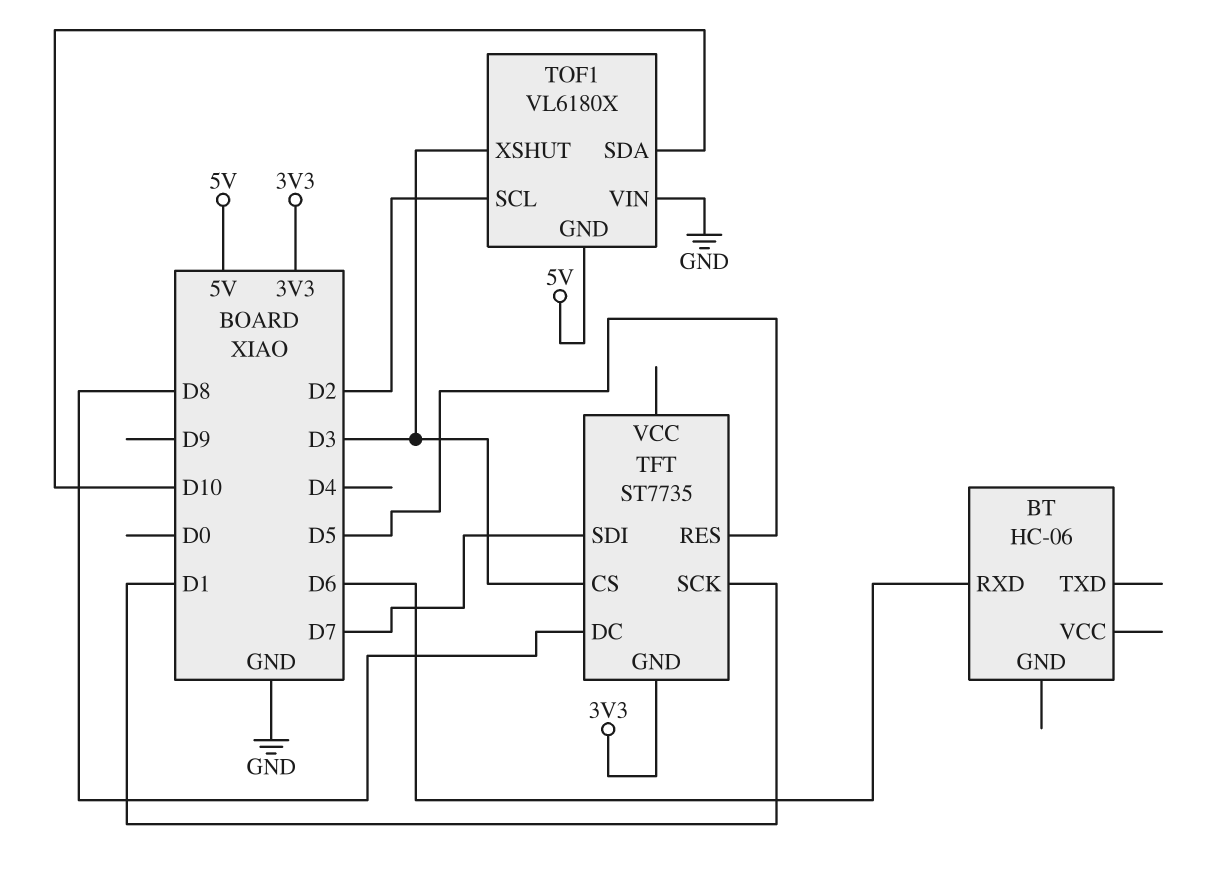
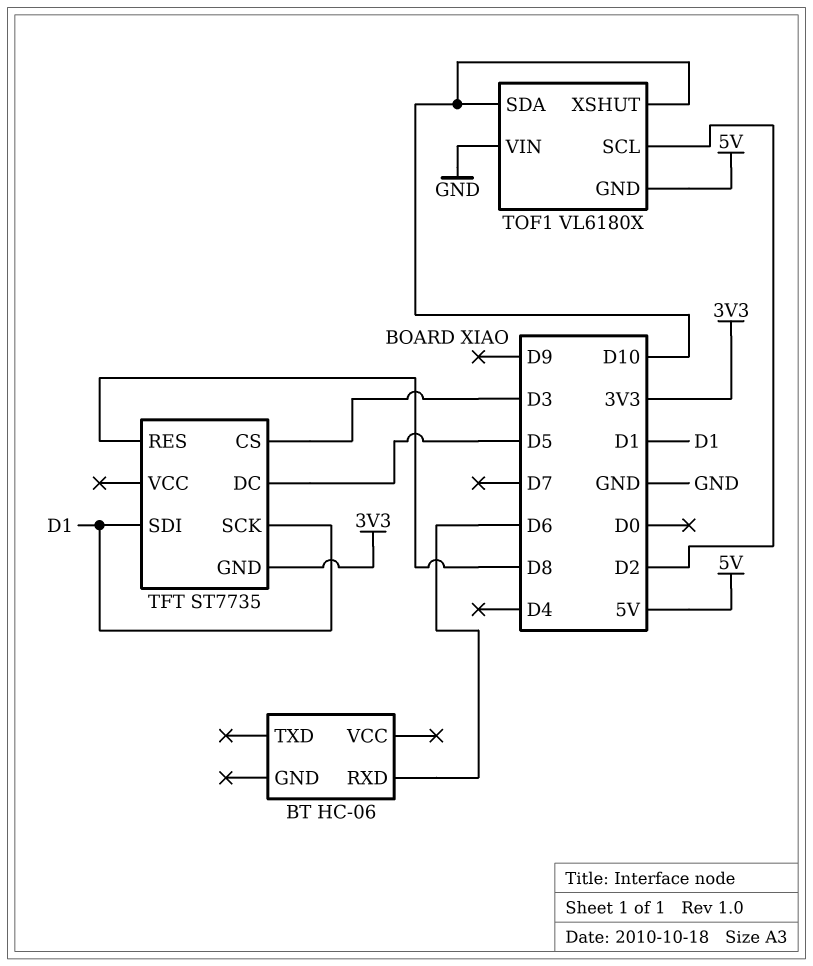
TFT pin DC: D8 -> D5
TFT pin RES: D5 -> D8
TFT pin SDI: D7 -> D1
TOF1 pin XSHUT: D3 -> D10

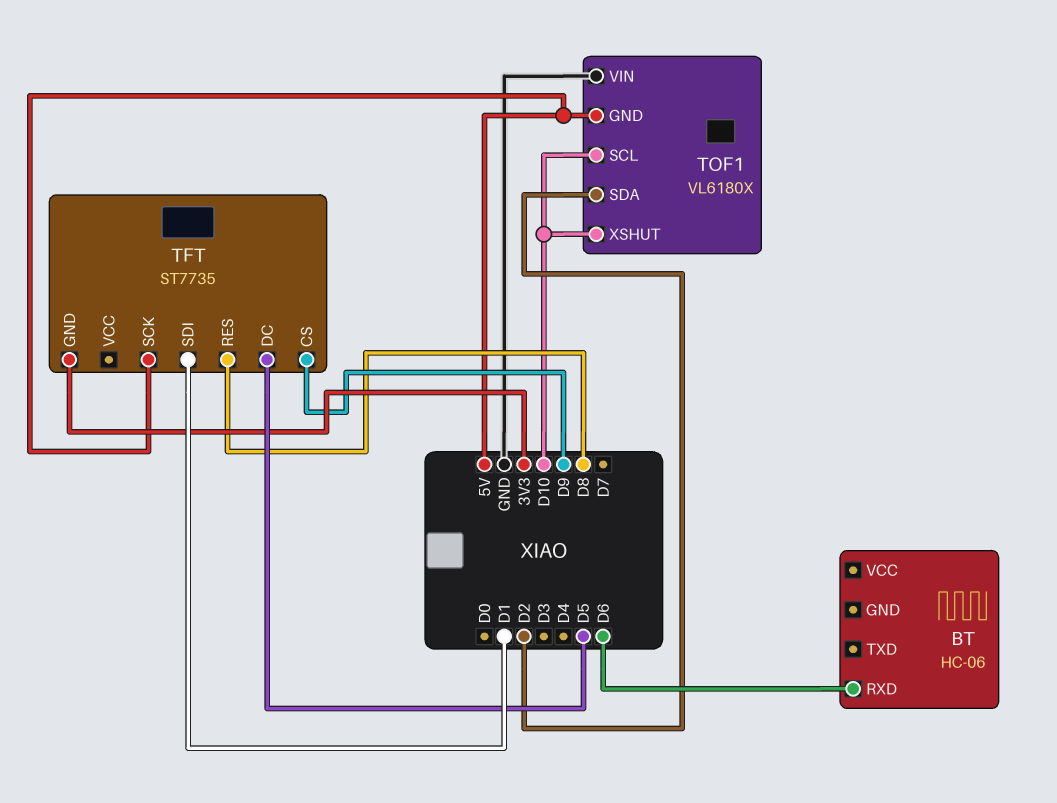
TFT pin CS: D3 -> D9
TFT pin SCK: D1 -> 5V
TOF1 pin SCL: D2 -> D10
TOF1 pin SDA: D10 -> D2

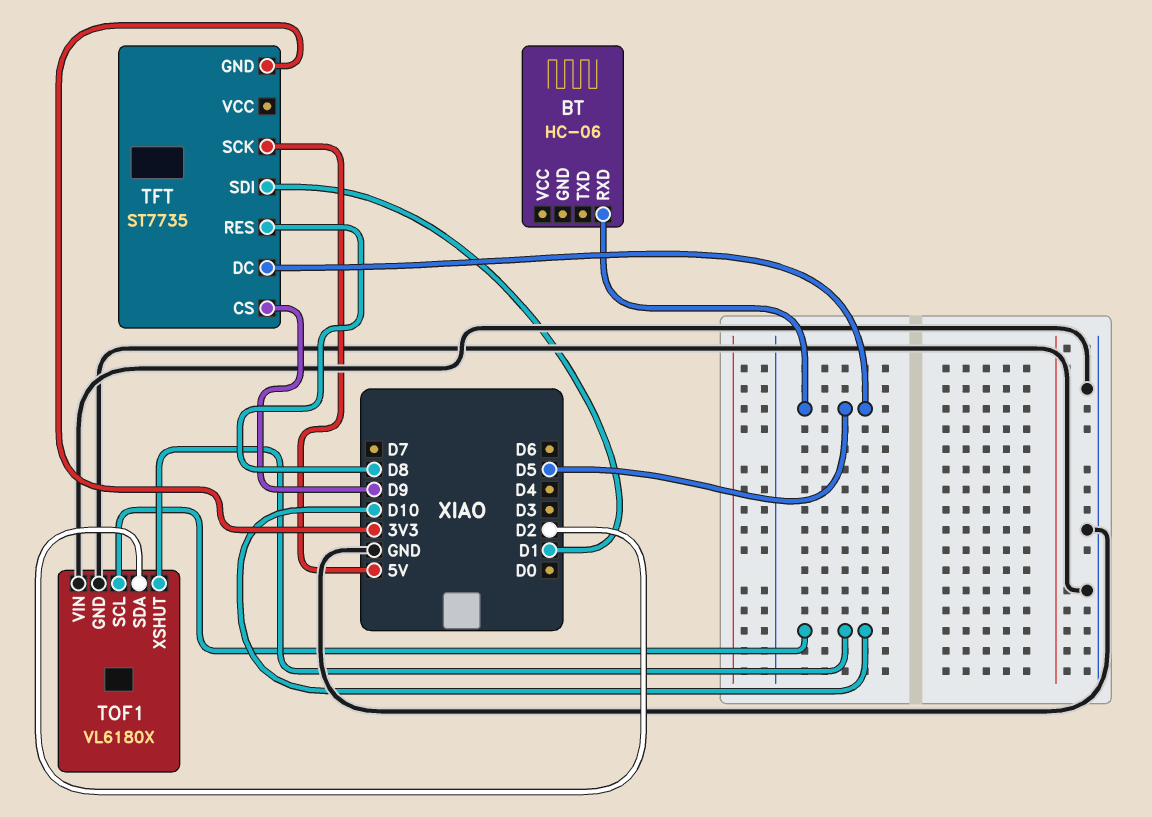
BT pin RXD: D6 -> D5
TOF1 pin GND: 5V -> GND

